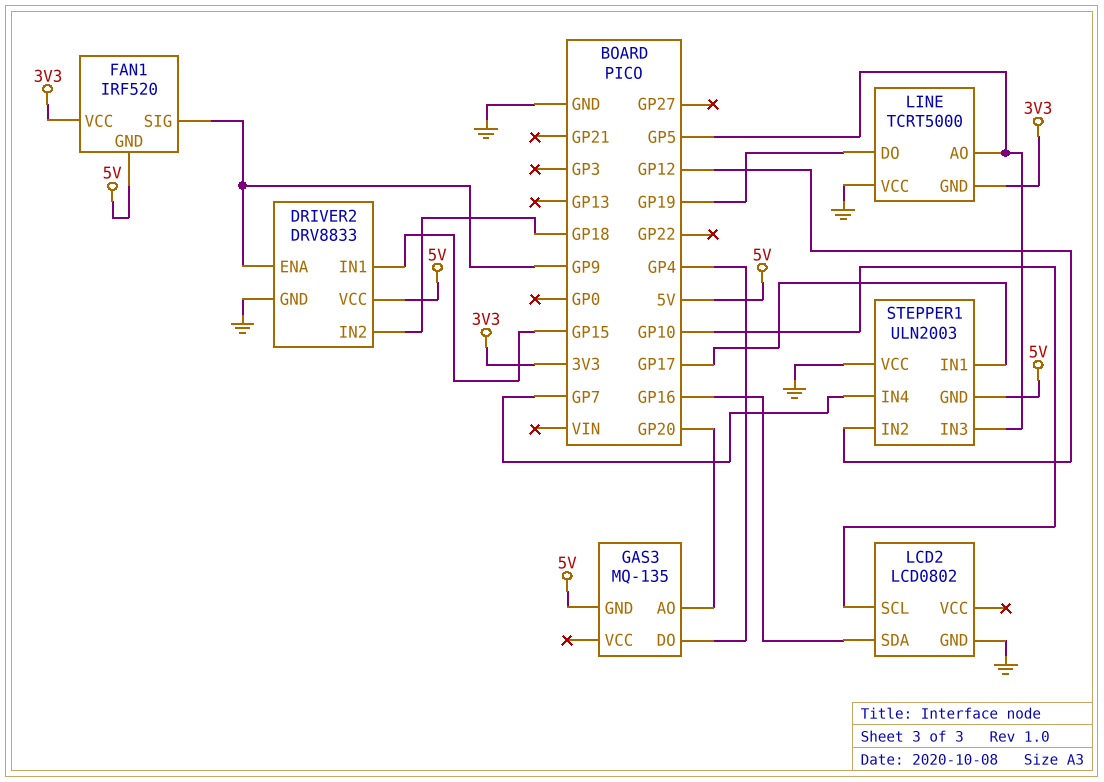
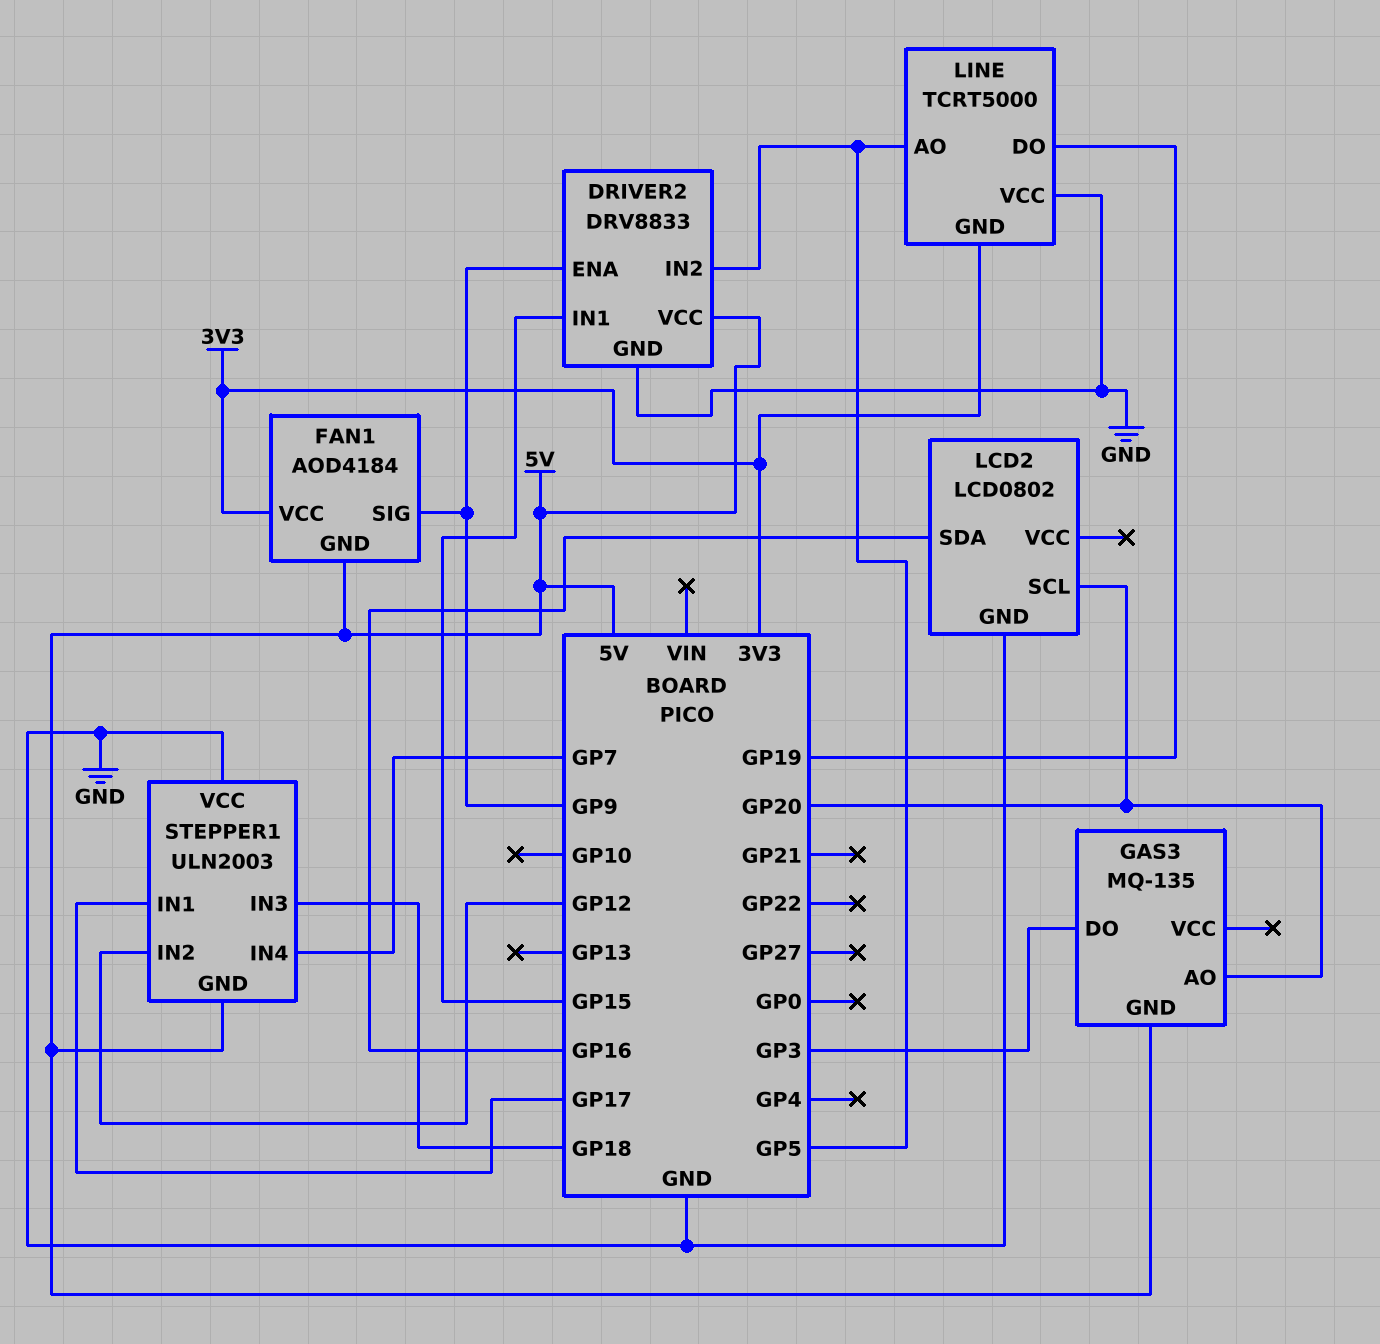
DRIVER2 pin IN2: GP18 -> GP5
FAN1: IRF520 -> AOD4184
GAS3 pin DO: GP4 -> GP3
LCD2 pin SCL: GP10 -> GP20
STEPPER1 pin IN3: GP5 -> GP18

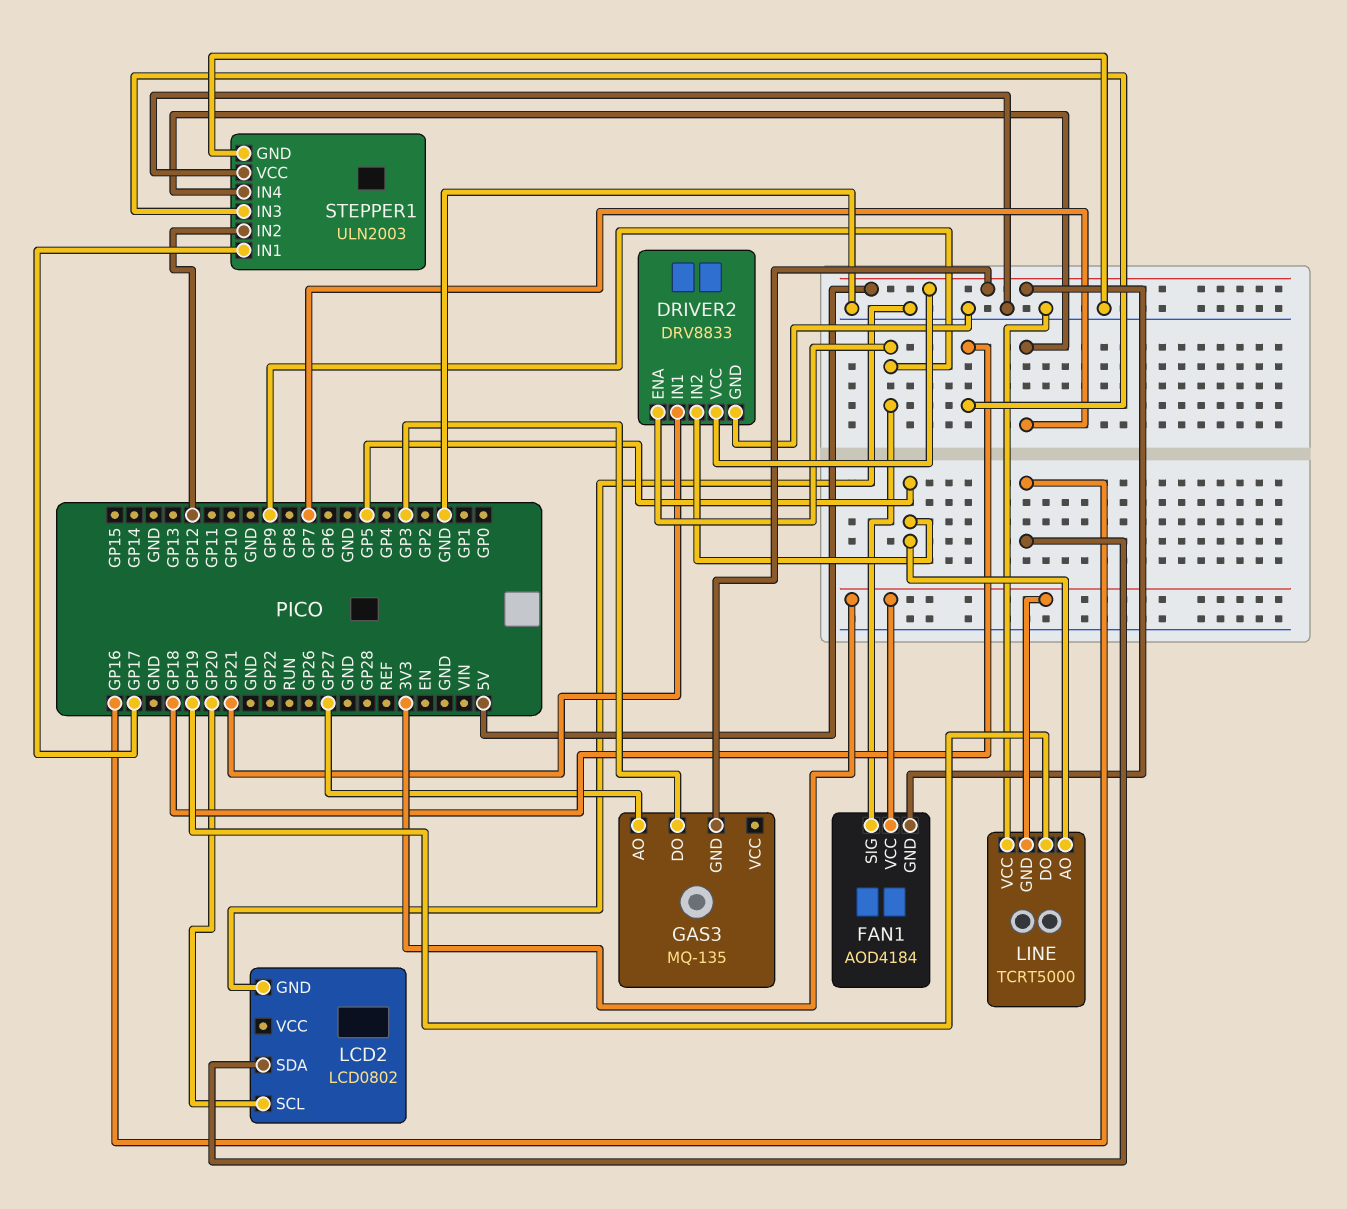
DRIVER2 pin IN1: GP15 -> GP21
GAS3 pin AO: GP20 -> GP27
STEPPER1 pin GND: 5V -> GND

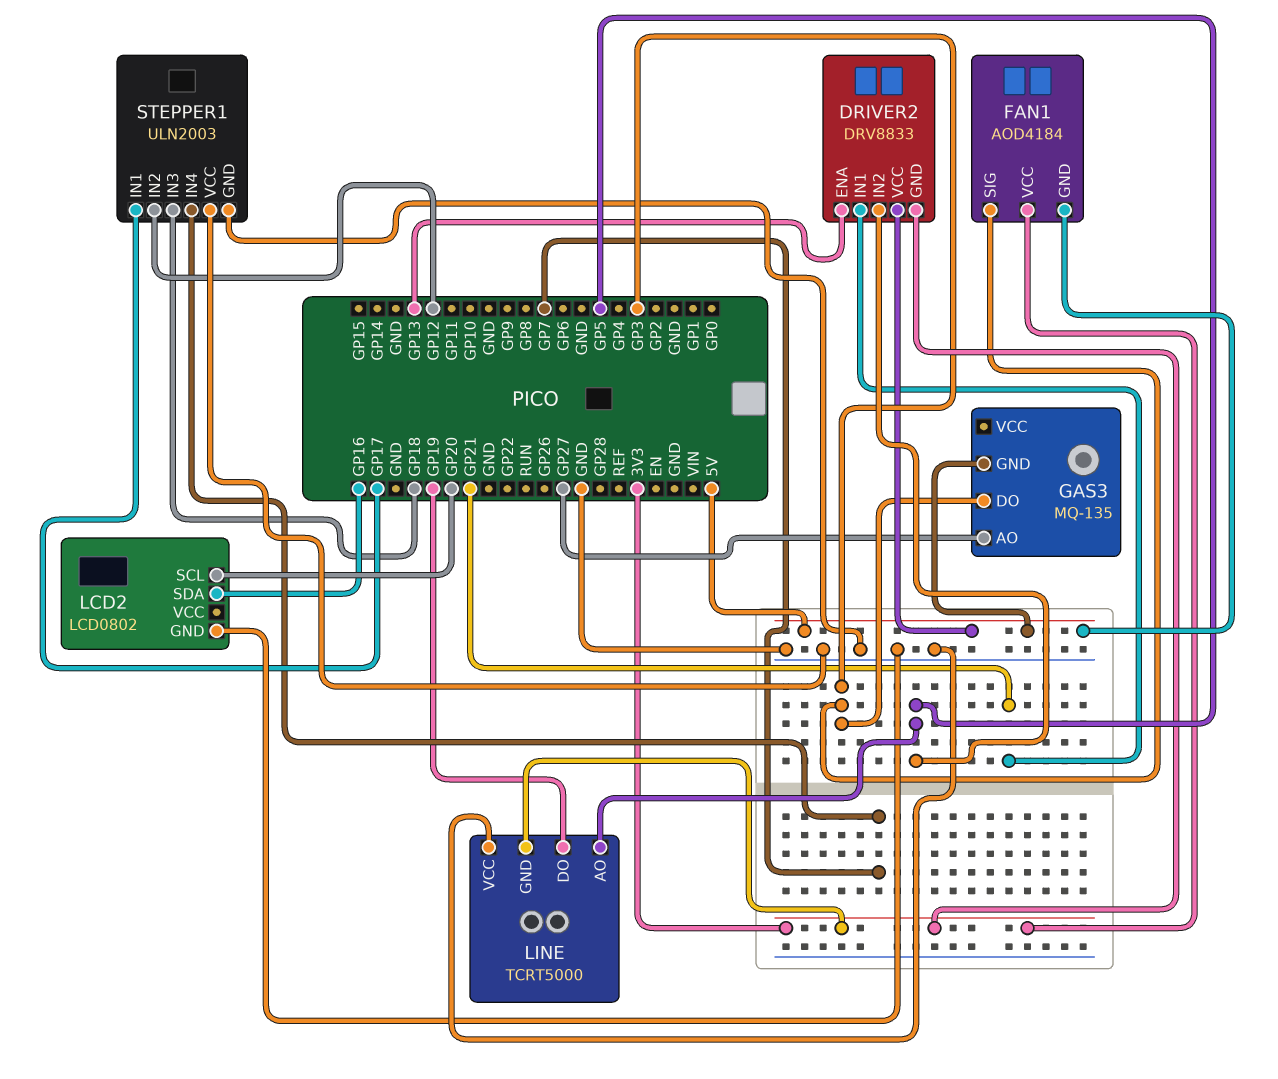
DRIVER2 pin ENA: GP9 -> GP13
DRIVER2 pin GND: GND -> 3V3
FAN1 pin SIG: GP9 -> GP3

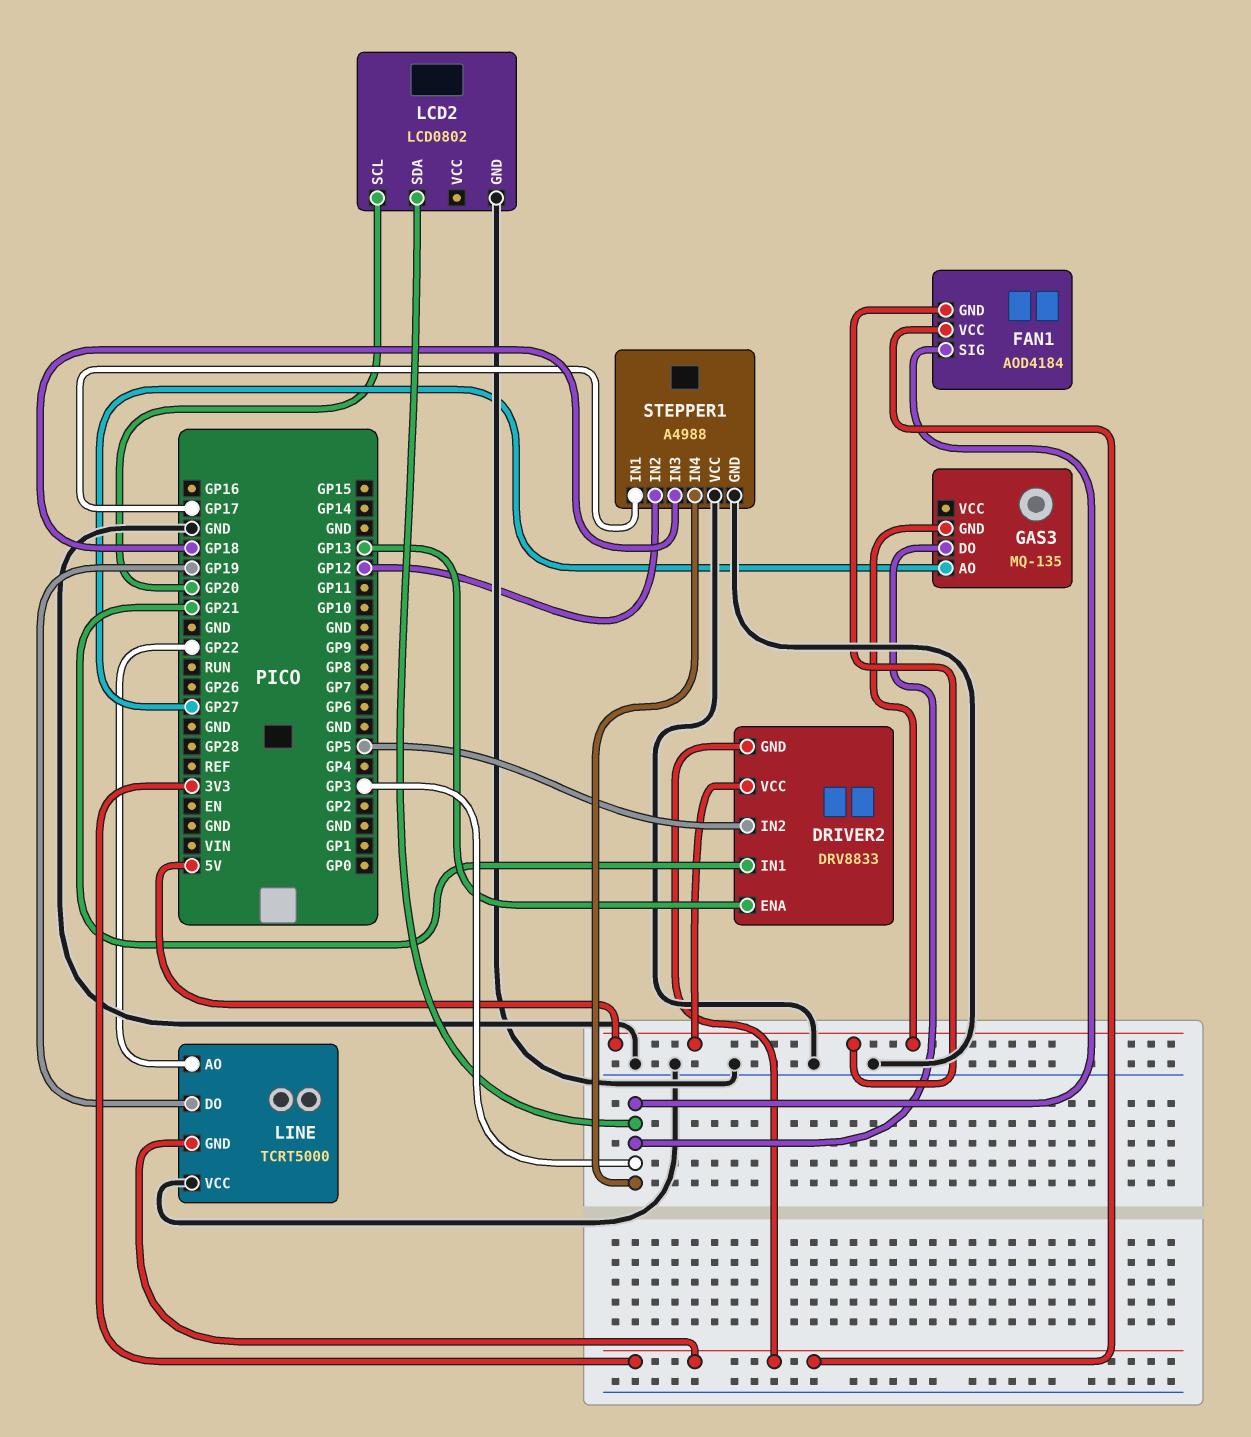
LCD2 pin SDA: GP16 -> GP3
LINE pin AO: GP5 -> GP22
STEPPER1: ULN2003 -> A4988
STEPPER1 pin IN4: GP7 -> GP3

